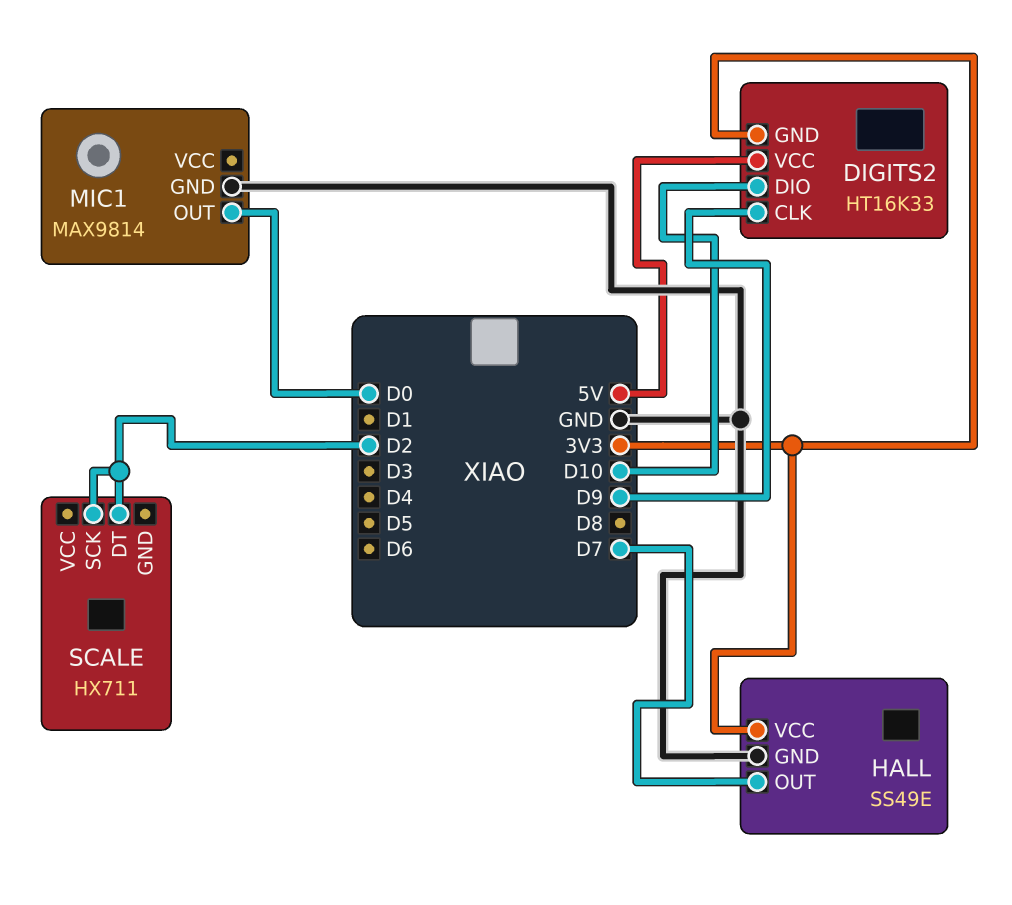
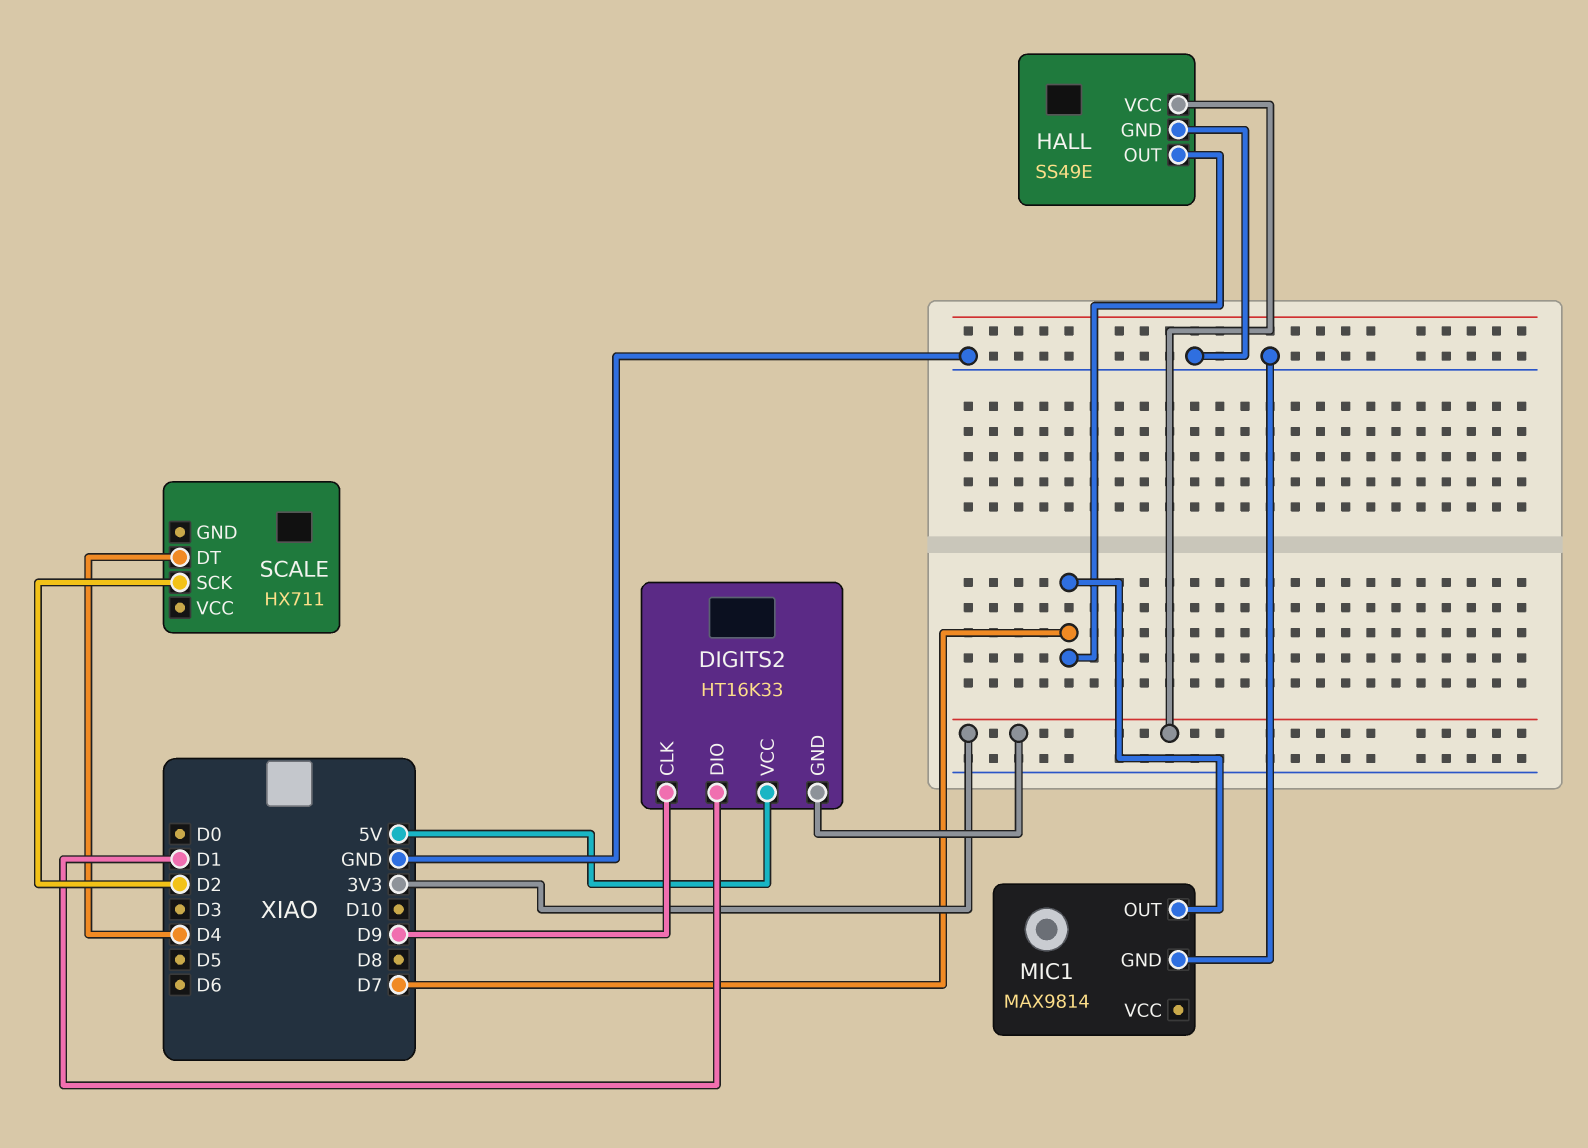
DIGITS2 pin DIO: D10 -> D1
MIC1 pin OUT: D0 -> D7
SCALE pin DT: D2 -> D4

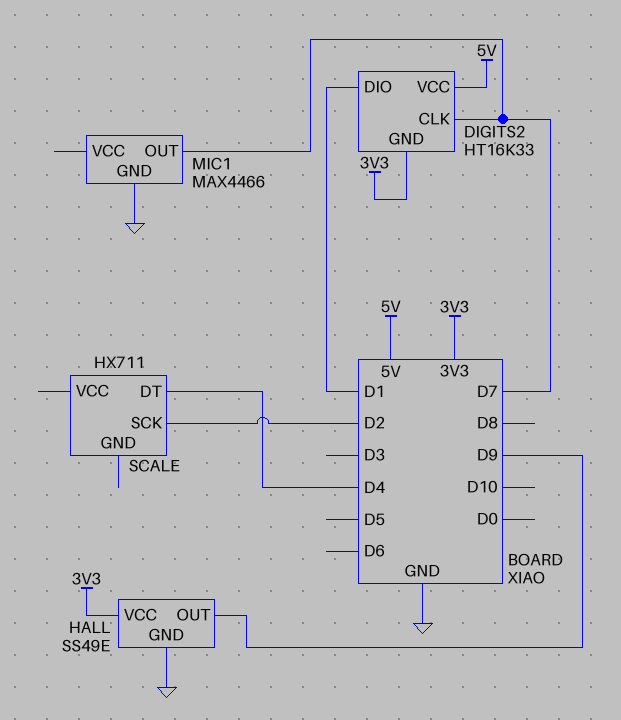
DIGITS2 pin CLK: D9 -> D7
HALL pin OUT: D7 -> D9
MIC1: MAX9814 -> MAX4466

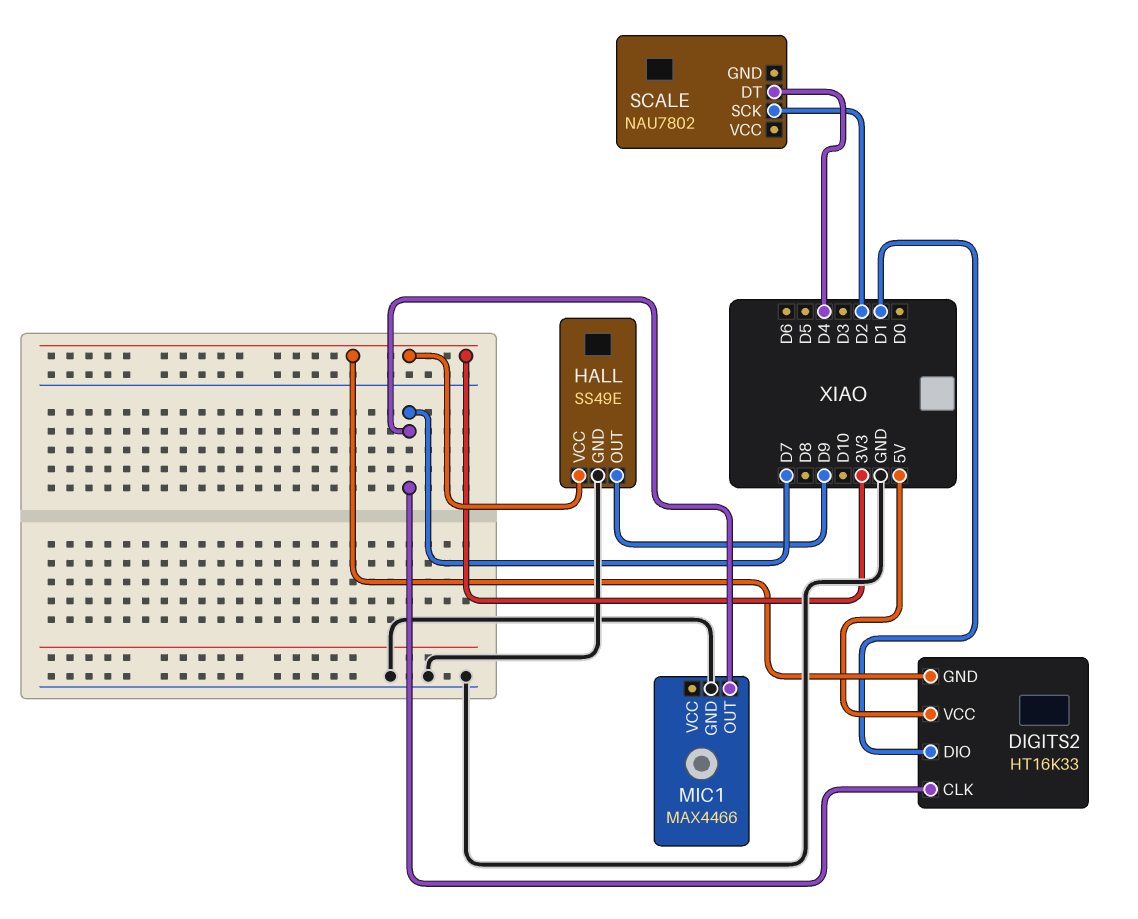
SCALE: HX711 -> NAU7802

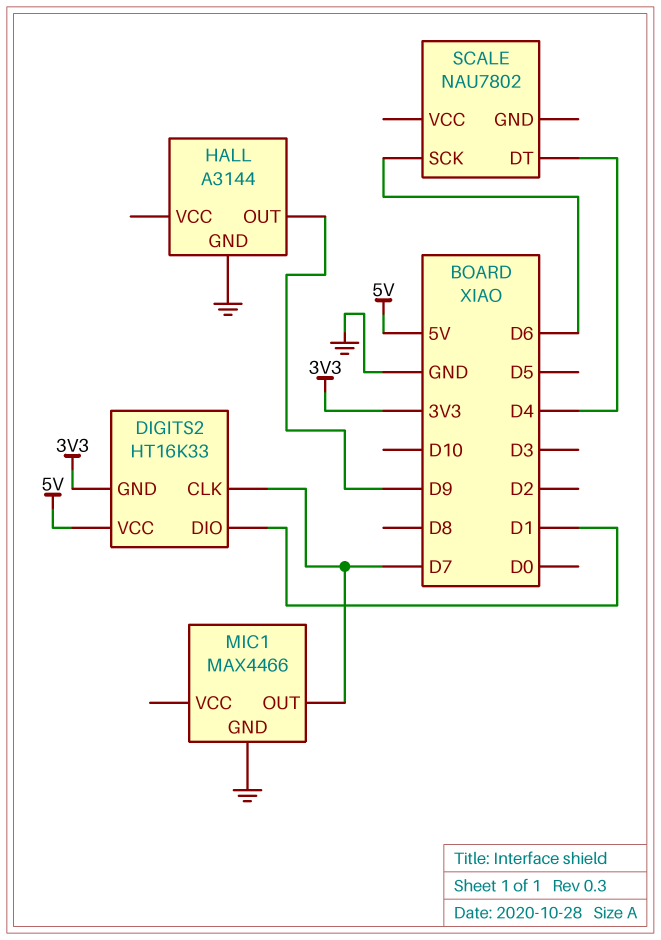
HALL: SS49E -> A3144
HALL pin VCC: 3V3 -> none
SCALE pin SCK: D2 -> D6

